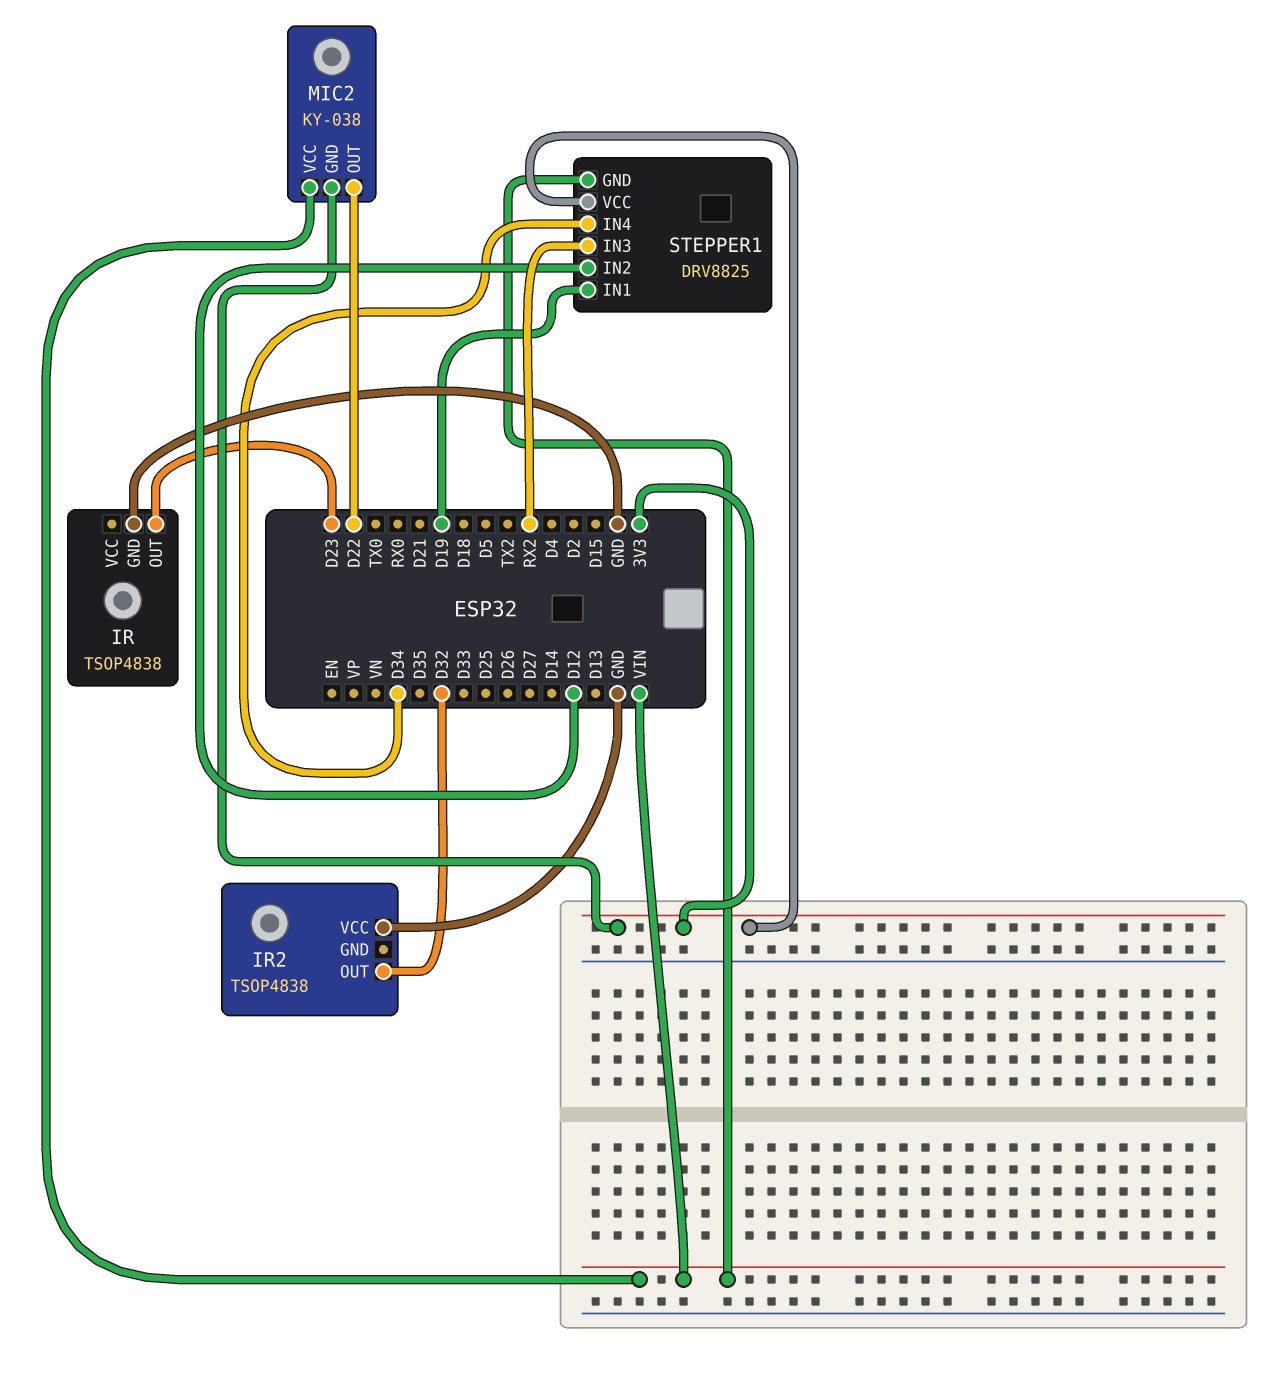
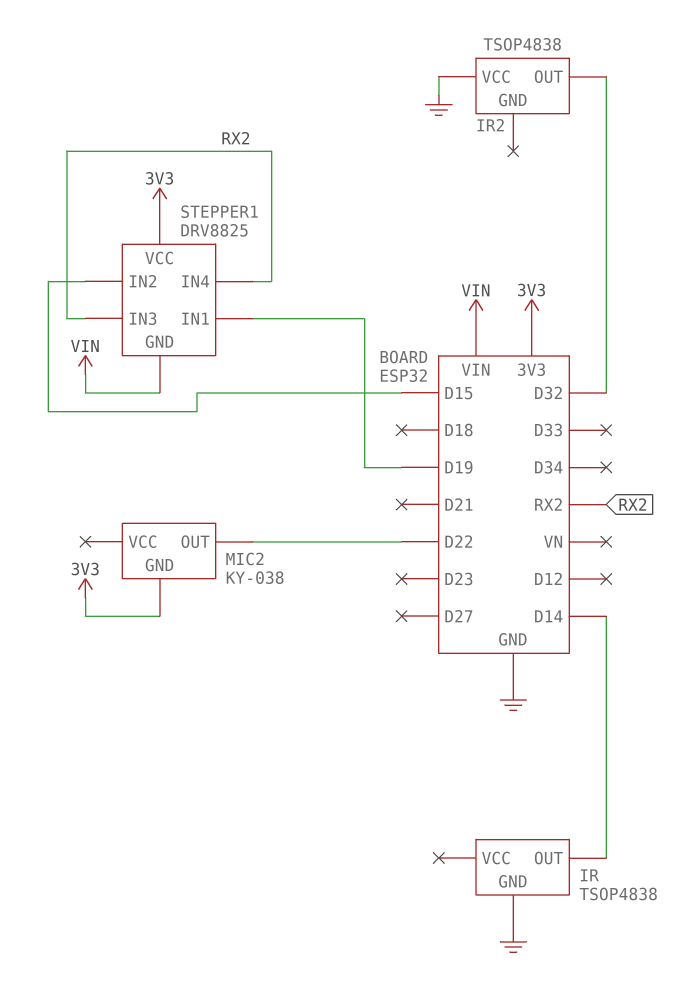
IR pin OUT: D23 -> D14
MIC2 pin VCC: VIN -> none
STEPPER1 pin IN2: D12 -> D15
STEPPER1 pin IN4: D34 -> RX2

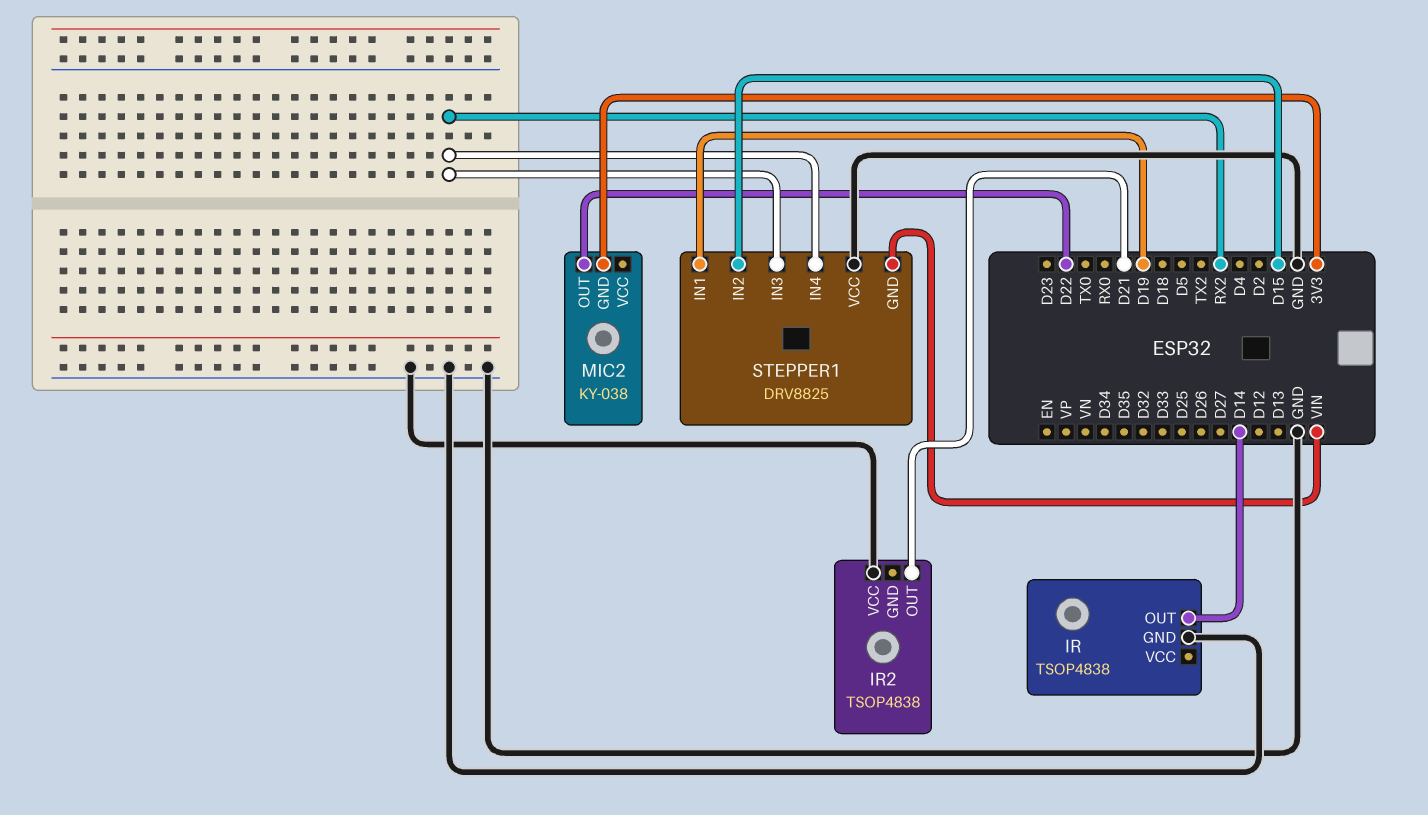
IR2 pin OUT: D32 -> D21
STEPPER1 pin VCC: 3V3 -> GND

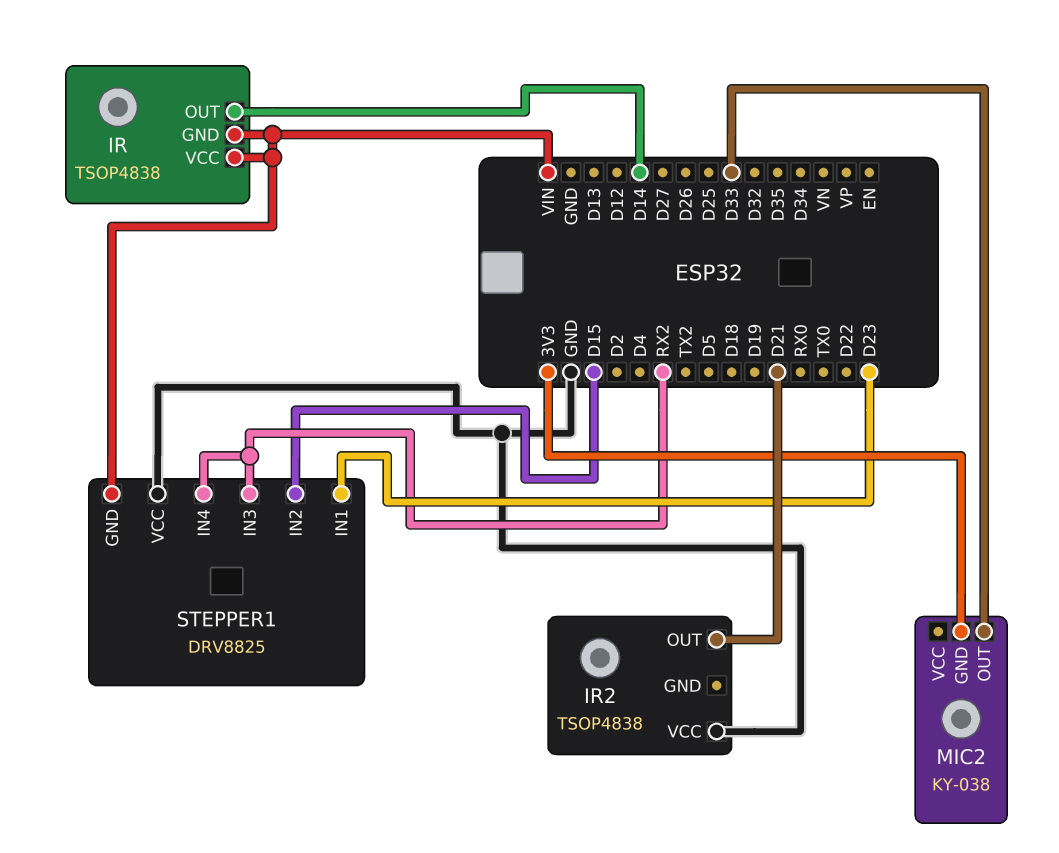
IR pin GND: GND -> VIN
IR pin VCC: none -> VIN
MIC2 pin OUT: D22 -> D33
STEPPER1 pin IN1: D19 -> D23

